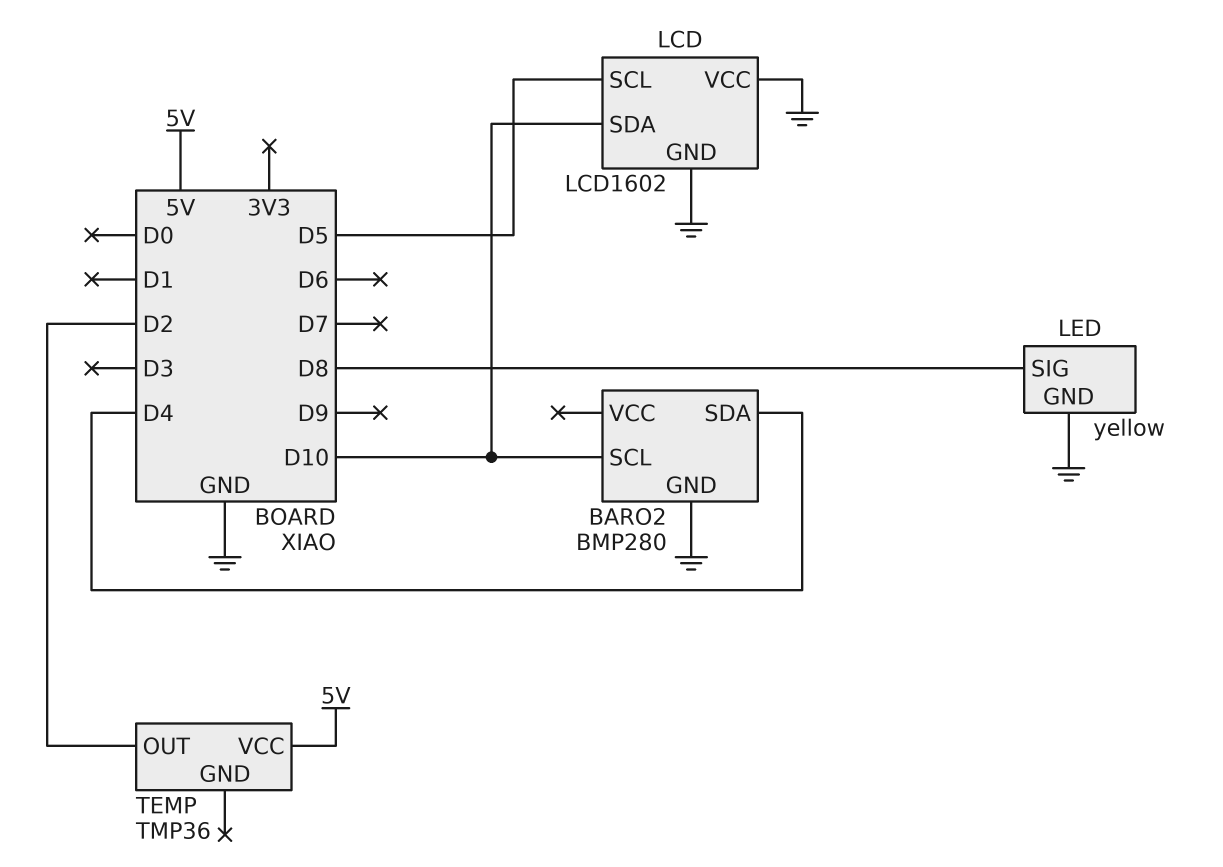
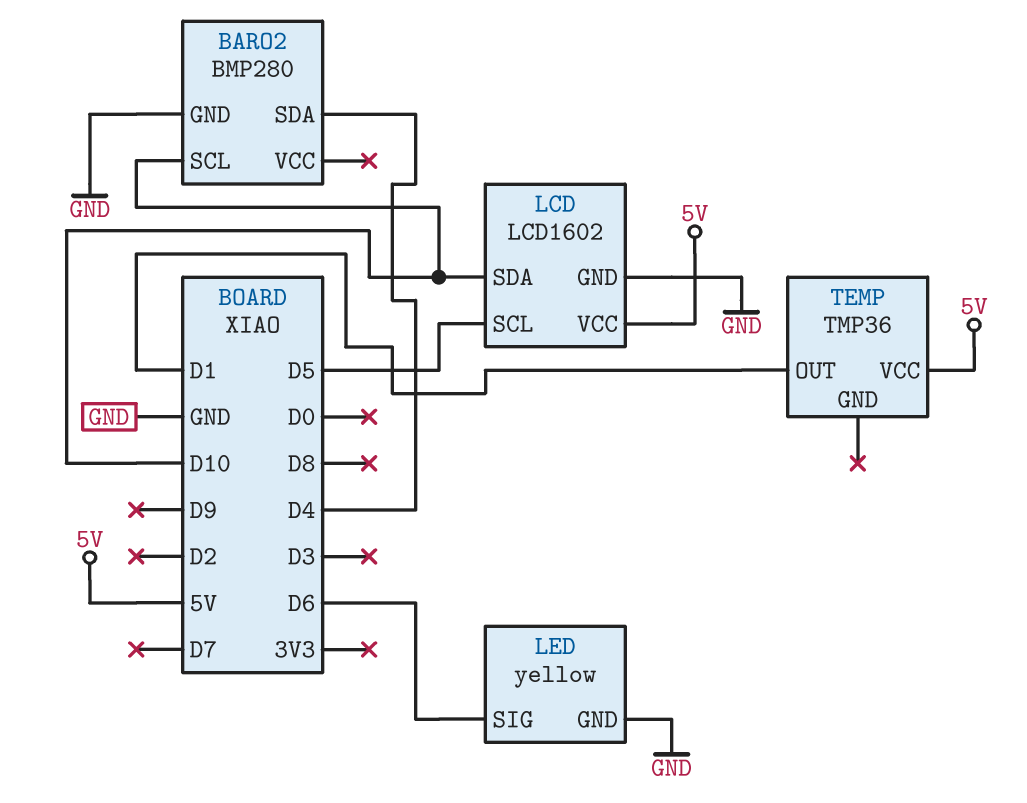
LCD pin VCC: GND -> 5V
LED pin SIG: D8 -> D6
TEMP pin OUT: D2 -> D1

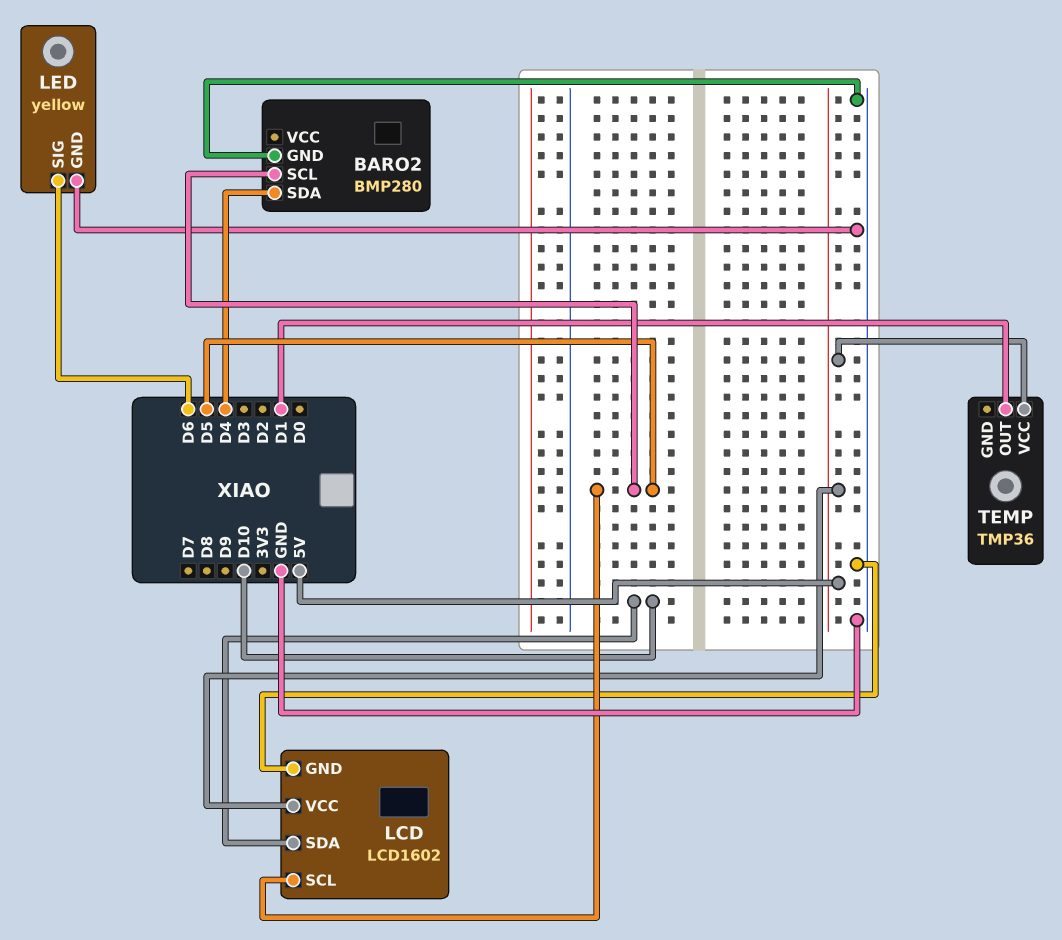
BARO2 pin SCL: D10 -> D5

